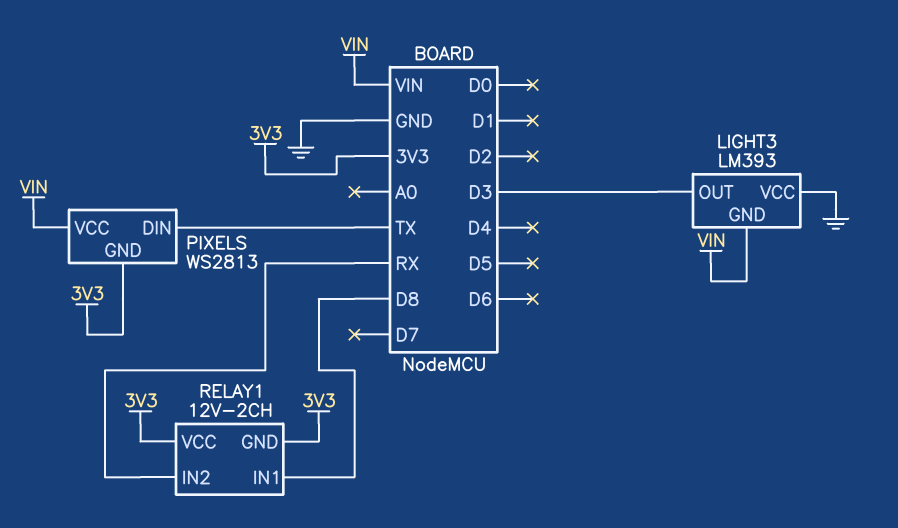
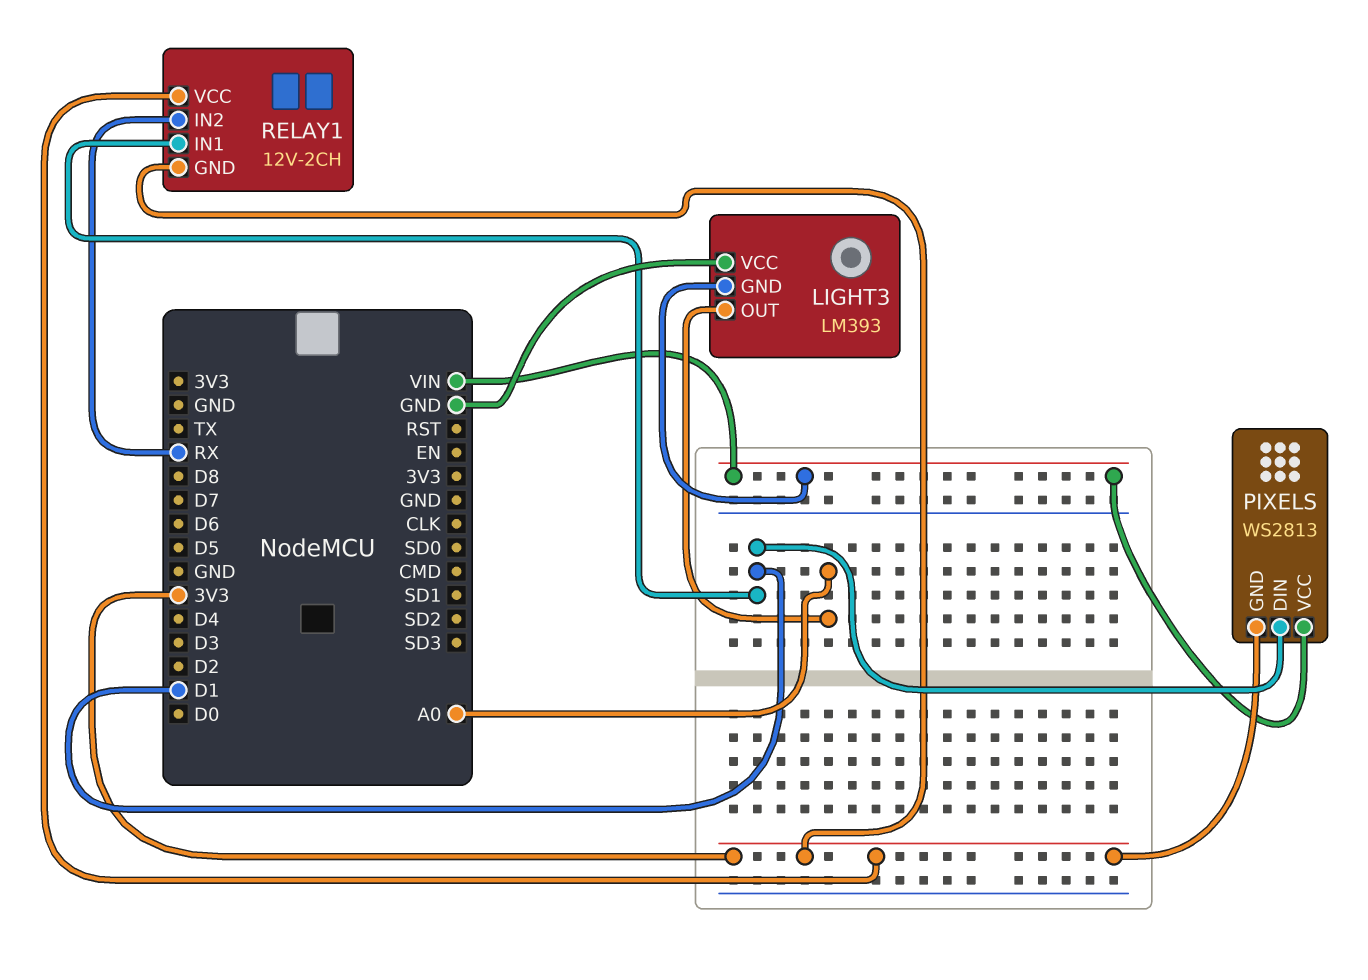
LIGHT3 pin OUT: D3 -> A0
PIXELS pin DIN: TX -> D1
RELAY1 pin IN1: D8 -> D1

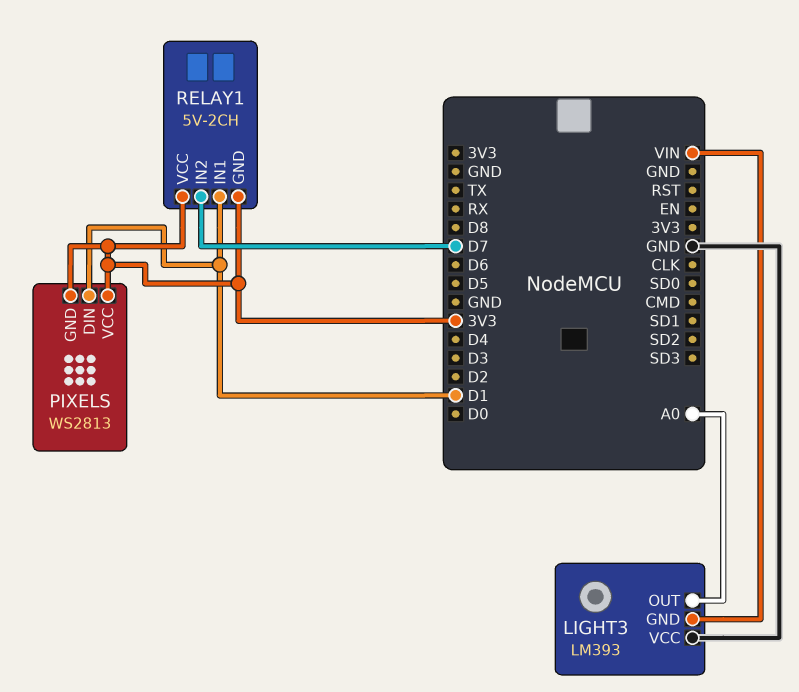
PIXELS pin VCC: VIN -> 3V3
RELAY1: 12V-2CH -> 5V-2CH
RELAY1 pin IN2: RX -> D7

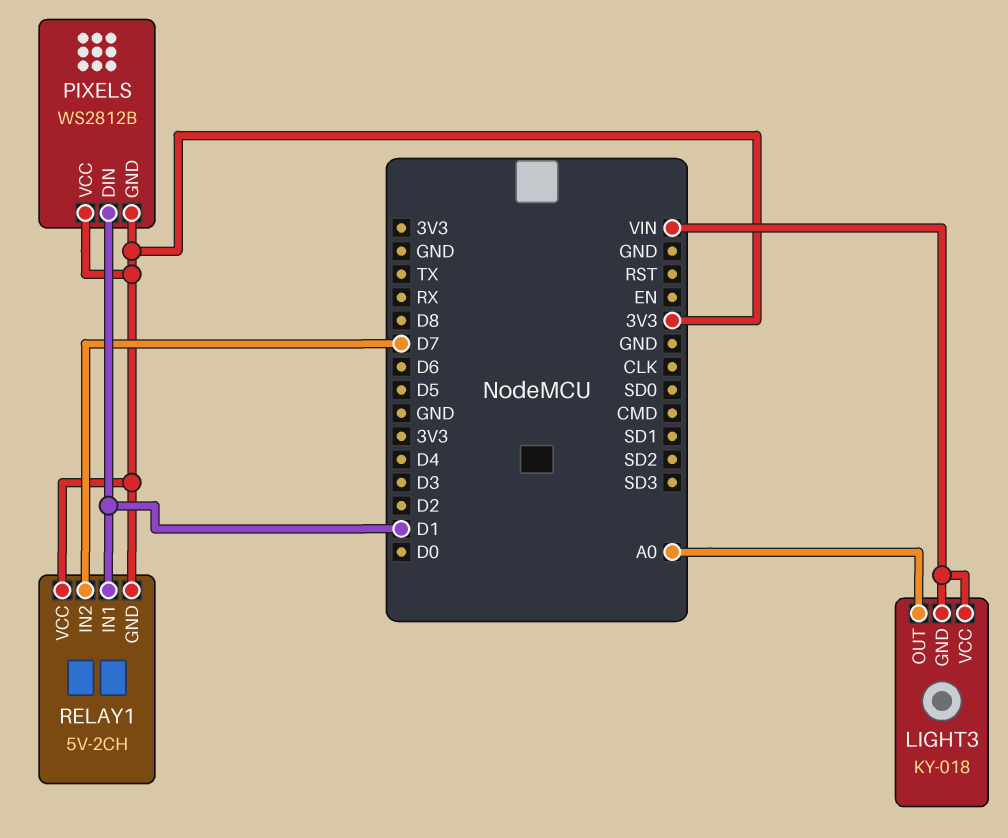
LIGHT3: LM393 -> KY-018
LIGHT3 pin VCC: GND -> VIN
PIXELS: WS2813 -> WS2812B

